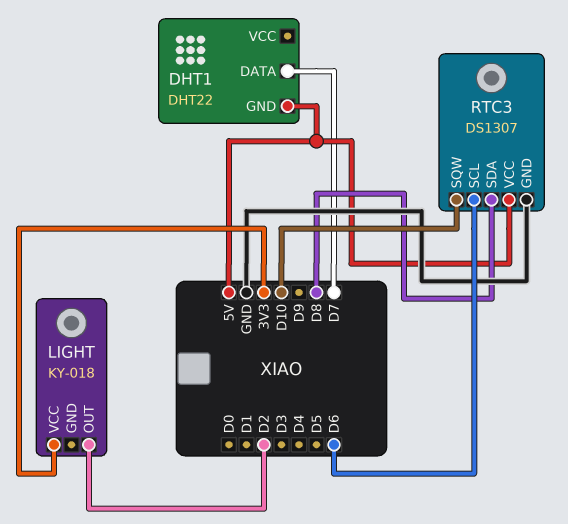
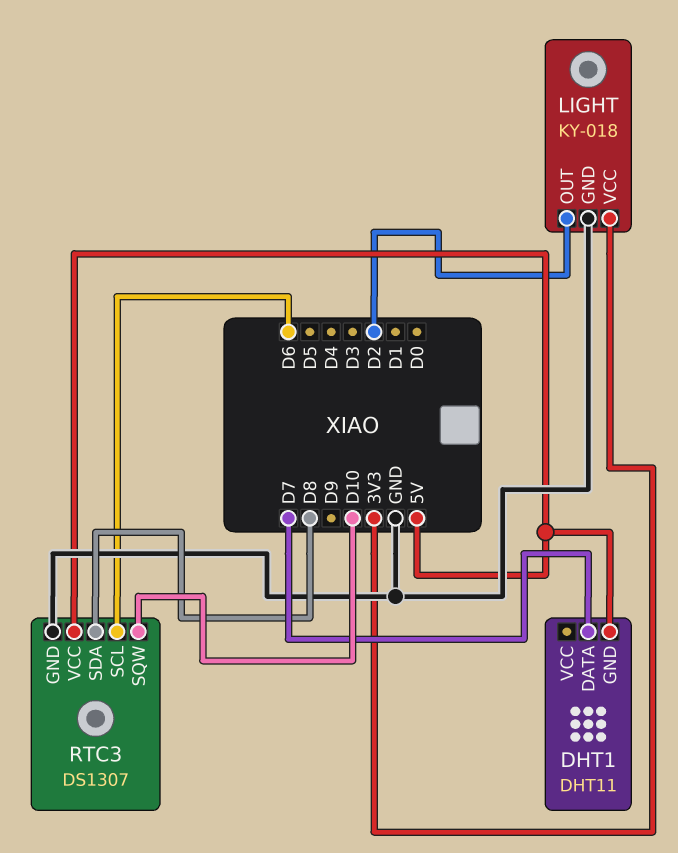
DHT1: DHT22 -> DHT11
LIGHT pin GND: none -> GND

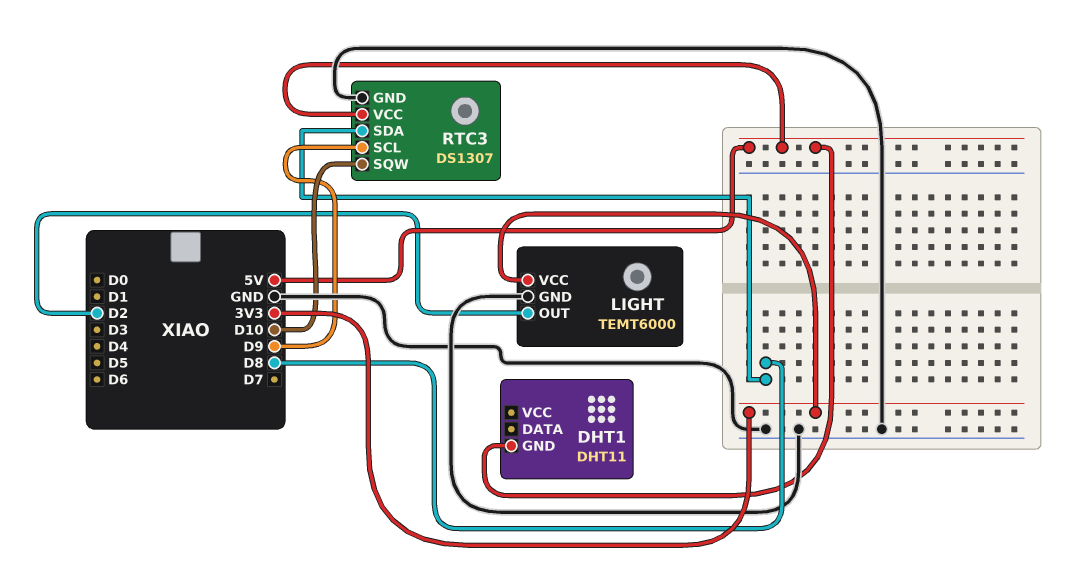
DHT1 pin DATA: D7 -> none
LIGHT: KY-018 -> TEMT6000
RTC3 pin SCL: D6 -> D9

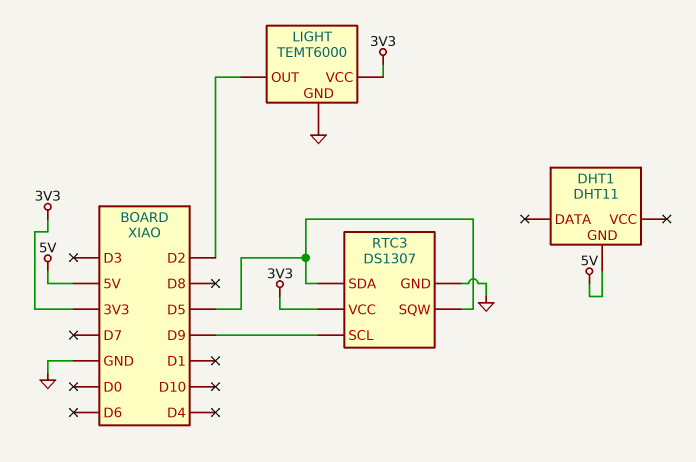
RTC3 pin SDA: D8 -> D5
RTC3 pin SQW: D10 -> D5
RTC3 pin VCC: 5V -> 3V3

